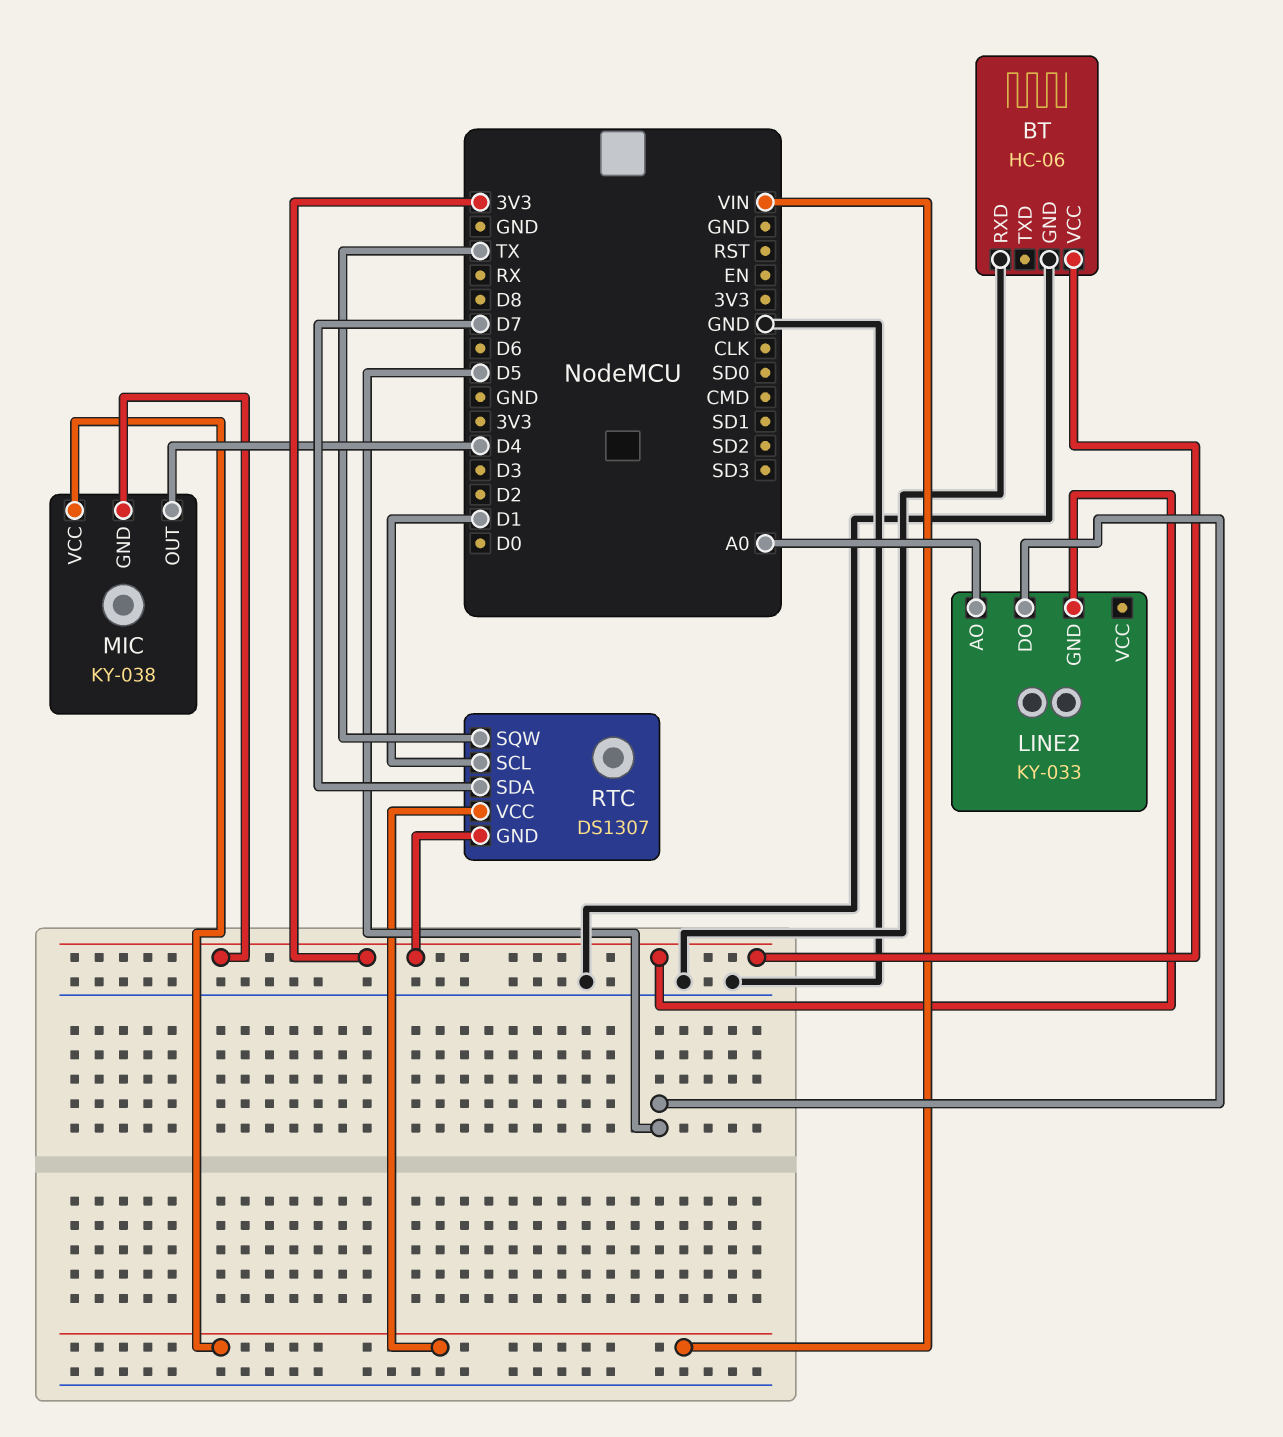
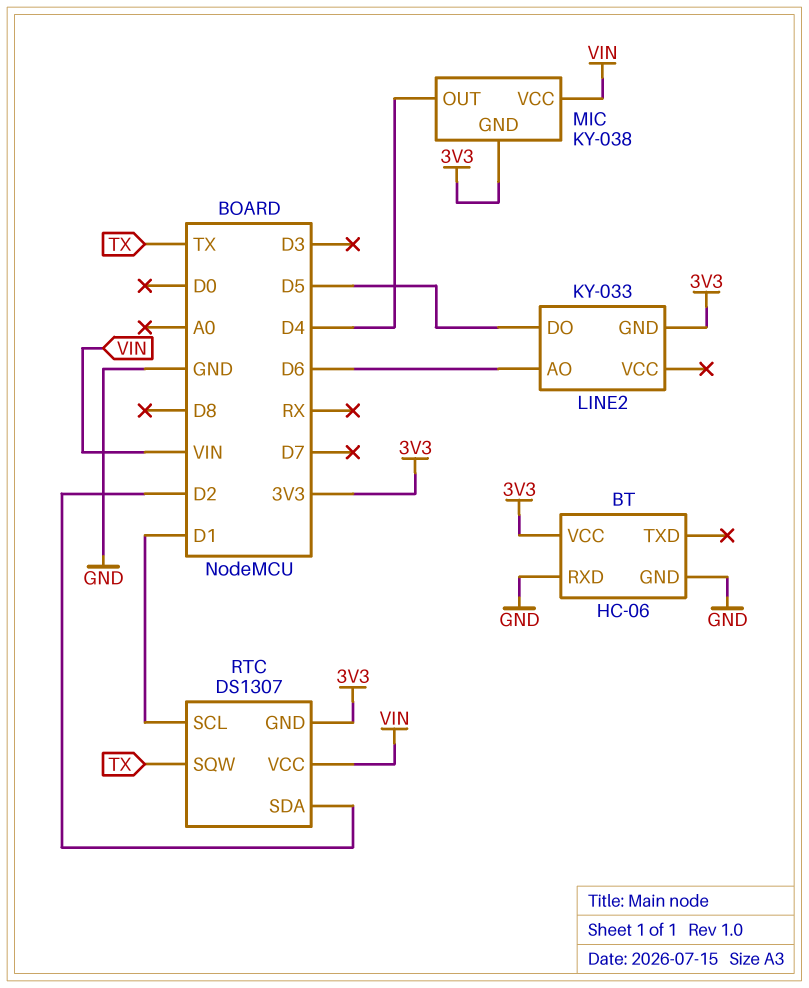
LINE2 pin AO: A0 -> D6
RTC pin SDA: D7 -> D2

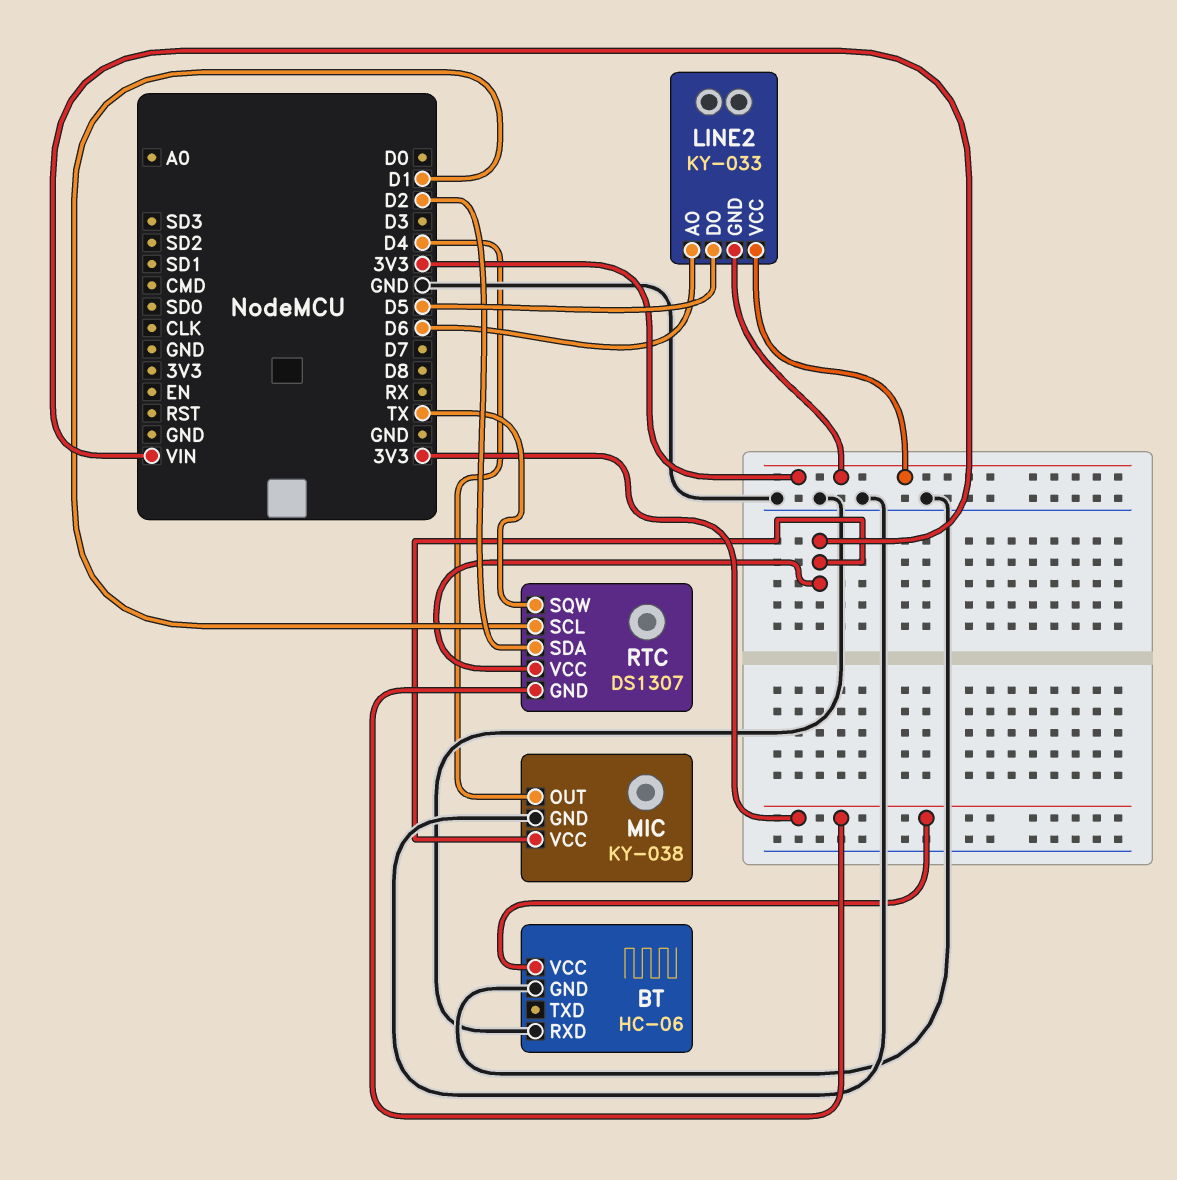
LINE2 pin VCC: none -> 3V3
MIC pin GND: 3V3 -> GND

